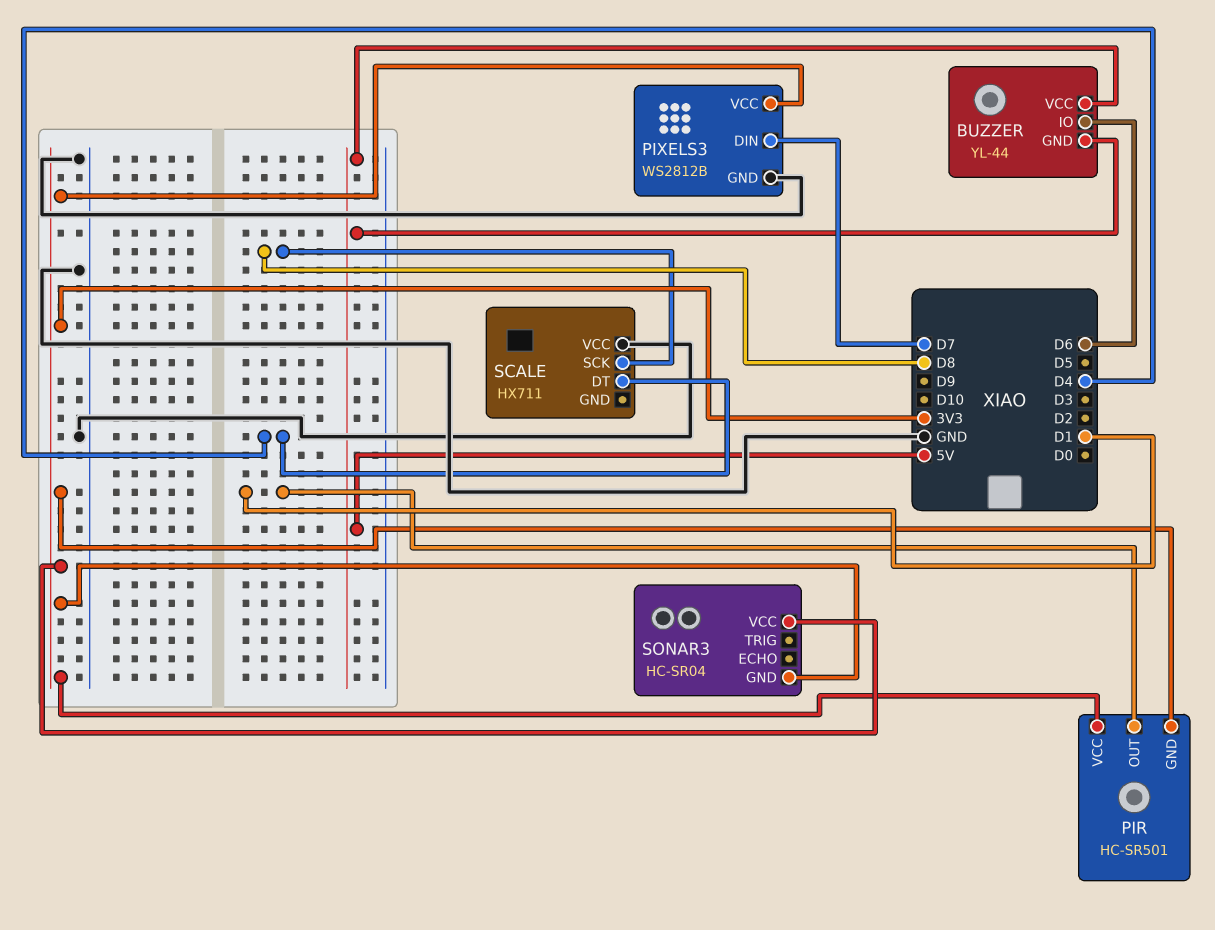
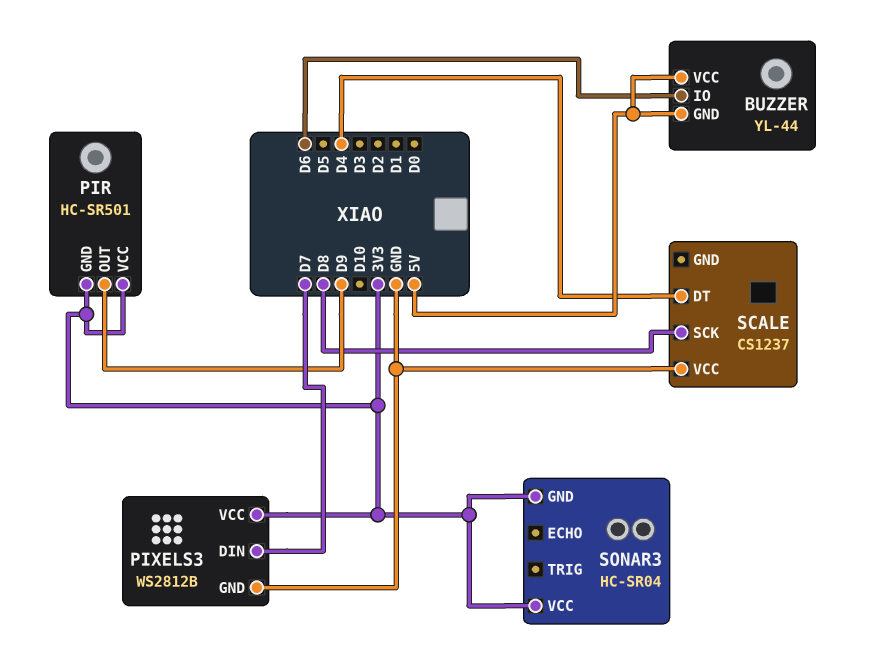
PIR pin OUT: D1 -> D9
SCALE: HX711 -> CS1237

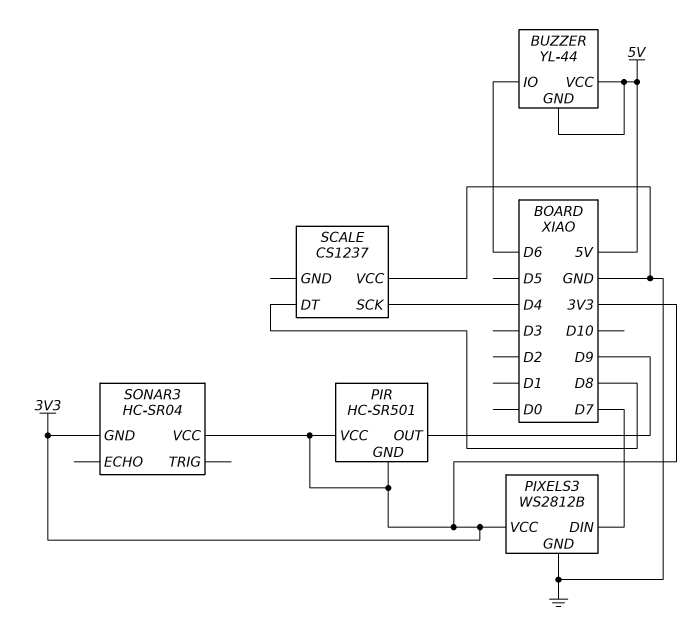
SCALE pin DT: D4 -> D8
SCALE pin SCK: D8 -> D4

